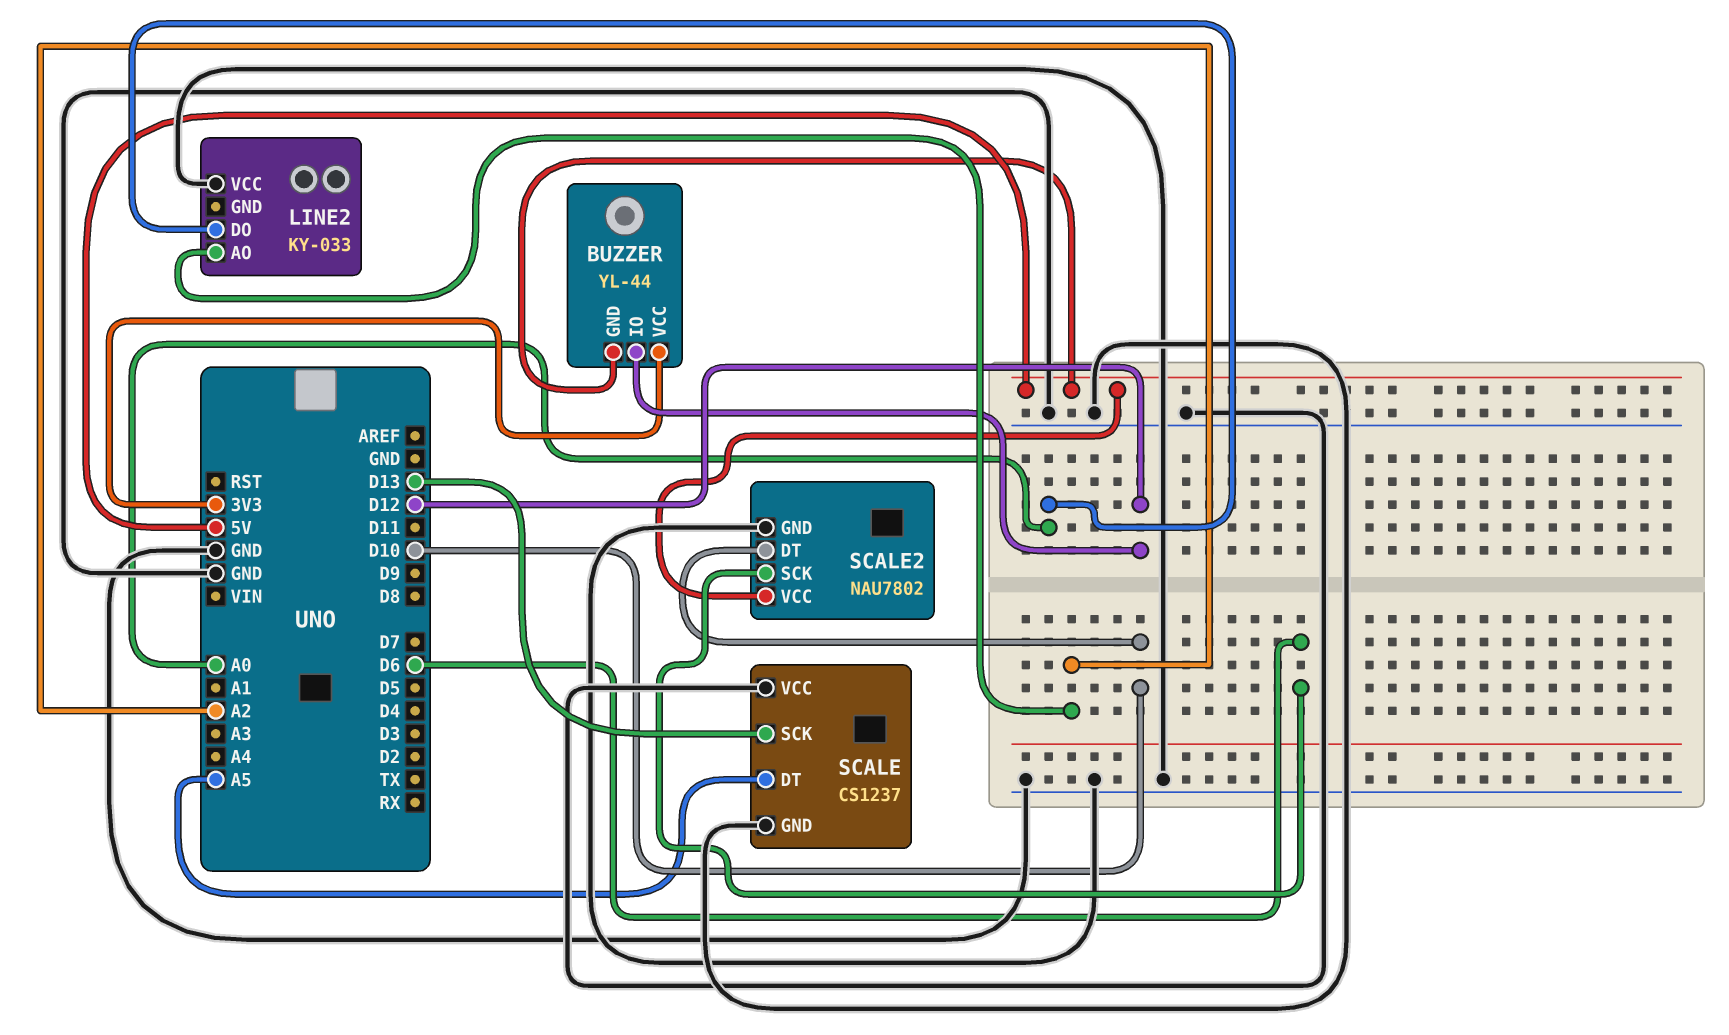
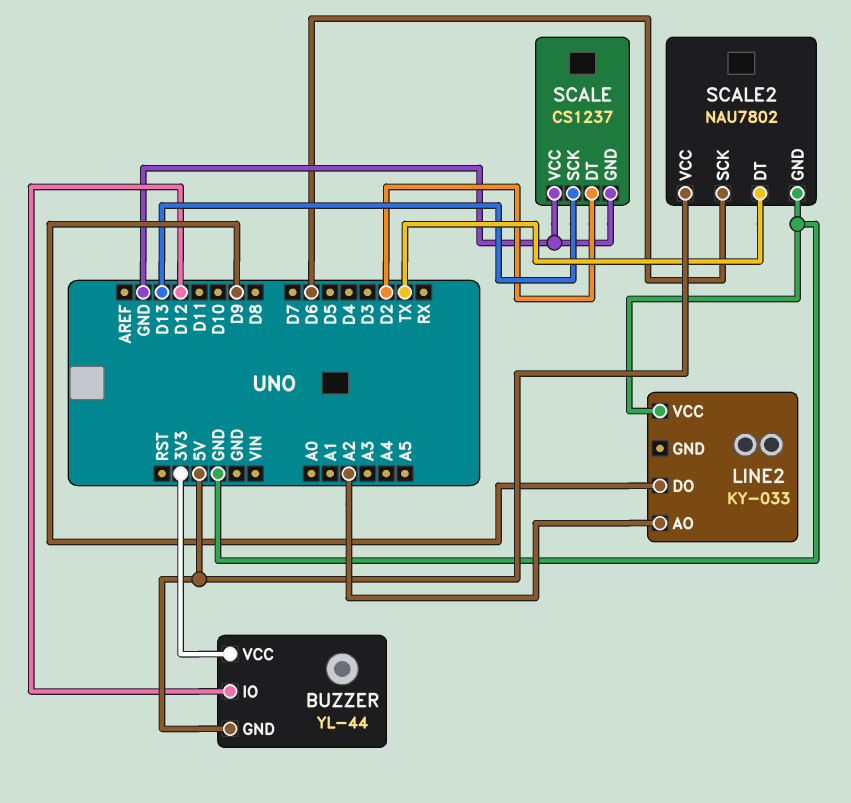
LINE2 pin DO: A0 -> D9
SCALE pin DT: A5 -> D2
SCALE2 pin DT: D10 -> TX

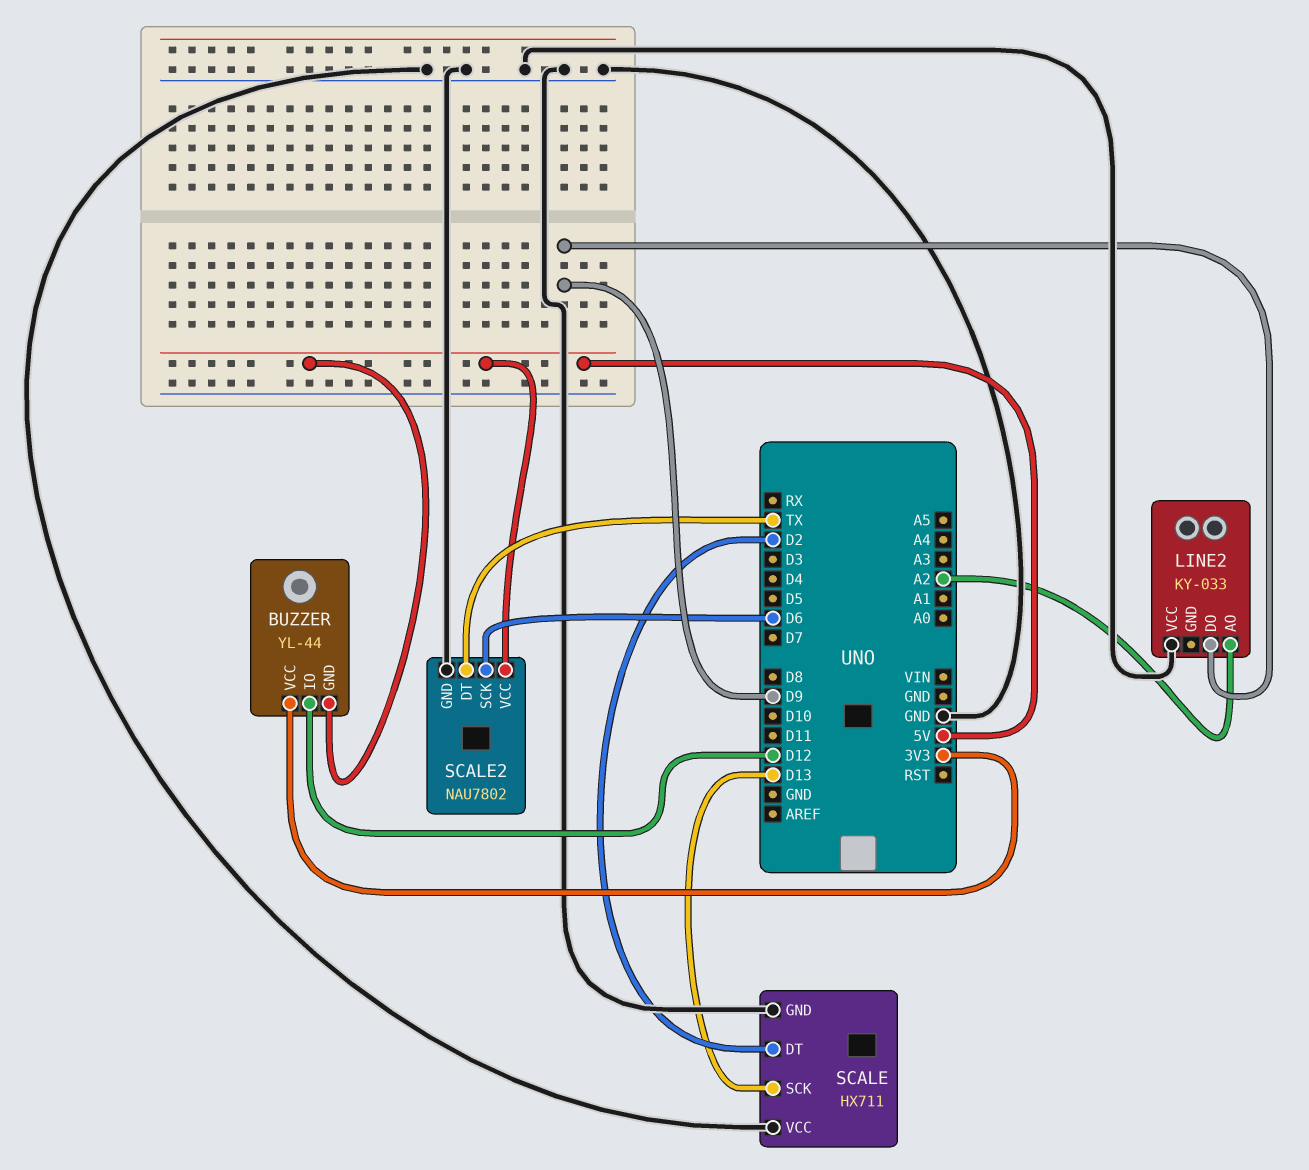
SCALE: CS1237 -> HX711

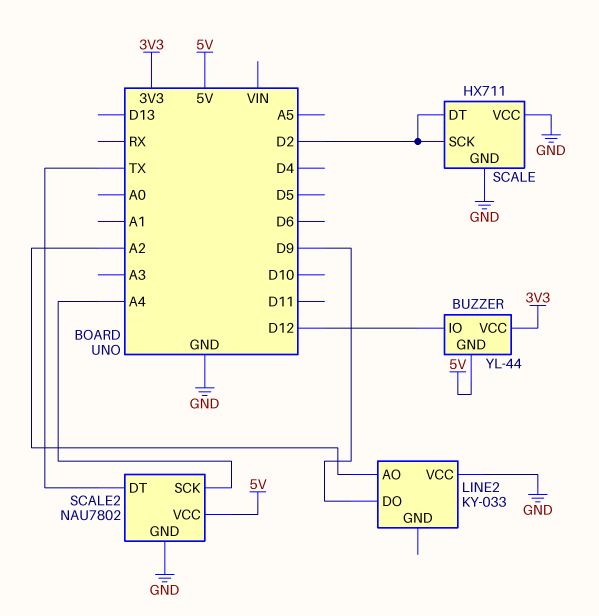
SCALE pin SCK: D13 -> D2
SCALE2 pin SCK: D6 -> A4

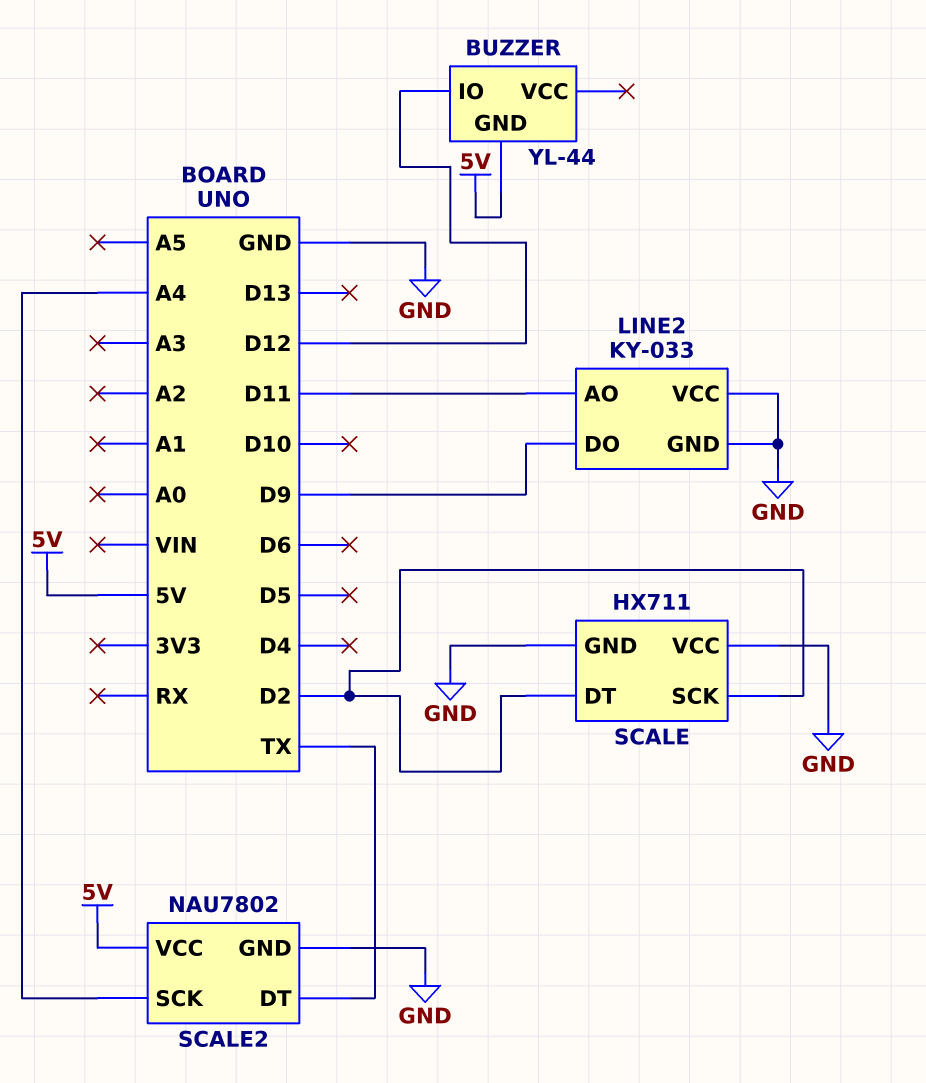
BUZZER pin VCC: 3V3 -> none
LINE2 pin AO: A2 -> D11
LINE2 pin GND: none -> GND

